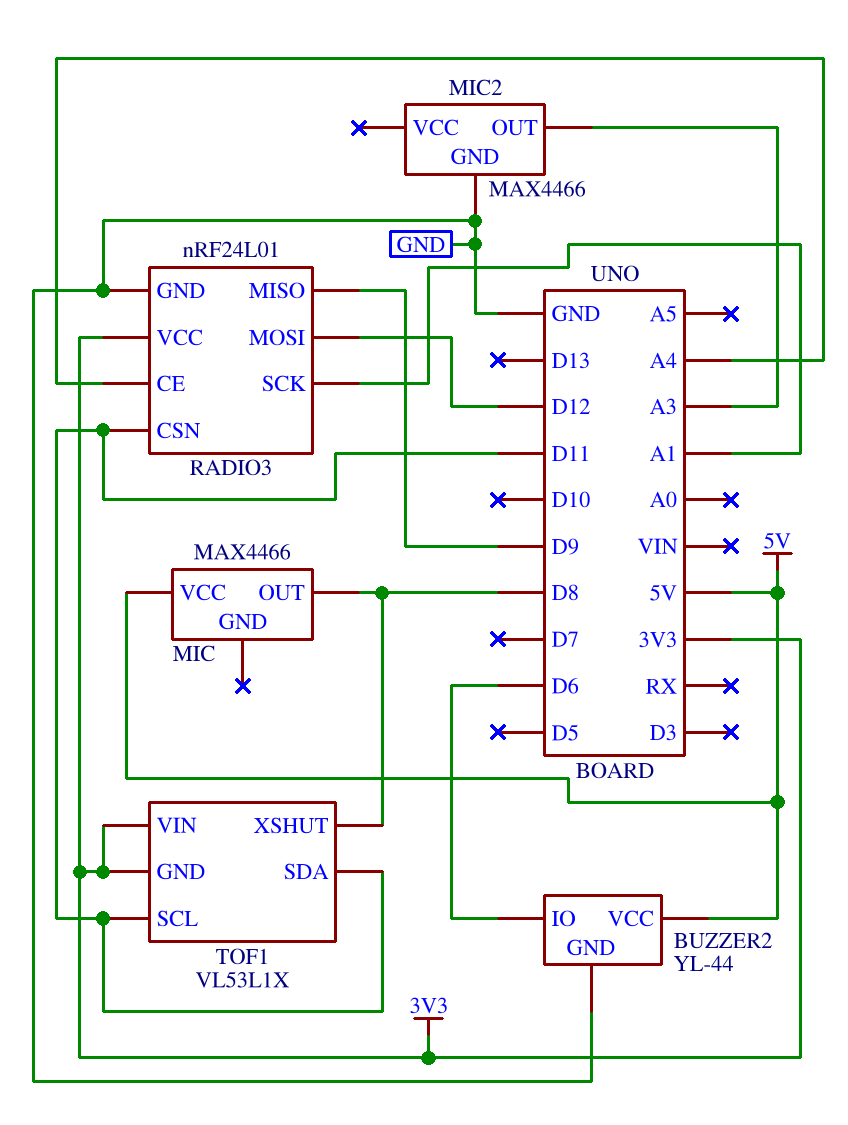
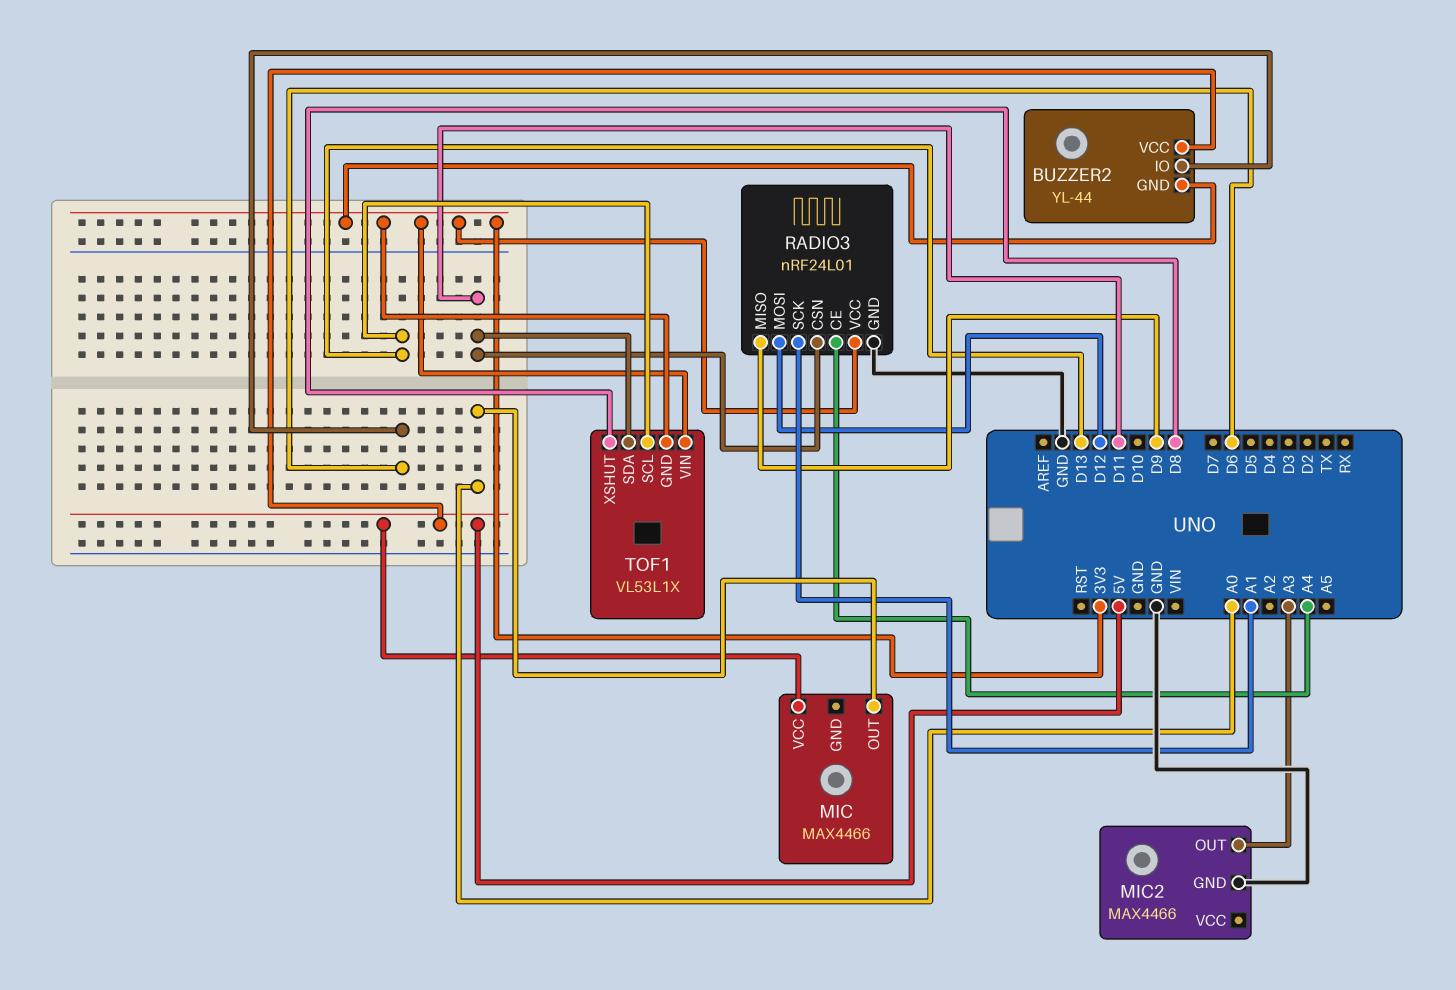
BUZZER2 pin GND: GND -> 3V3
MIC pin OUT: D8 -> A0
TOF1 pin SCL: D11 -> D13

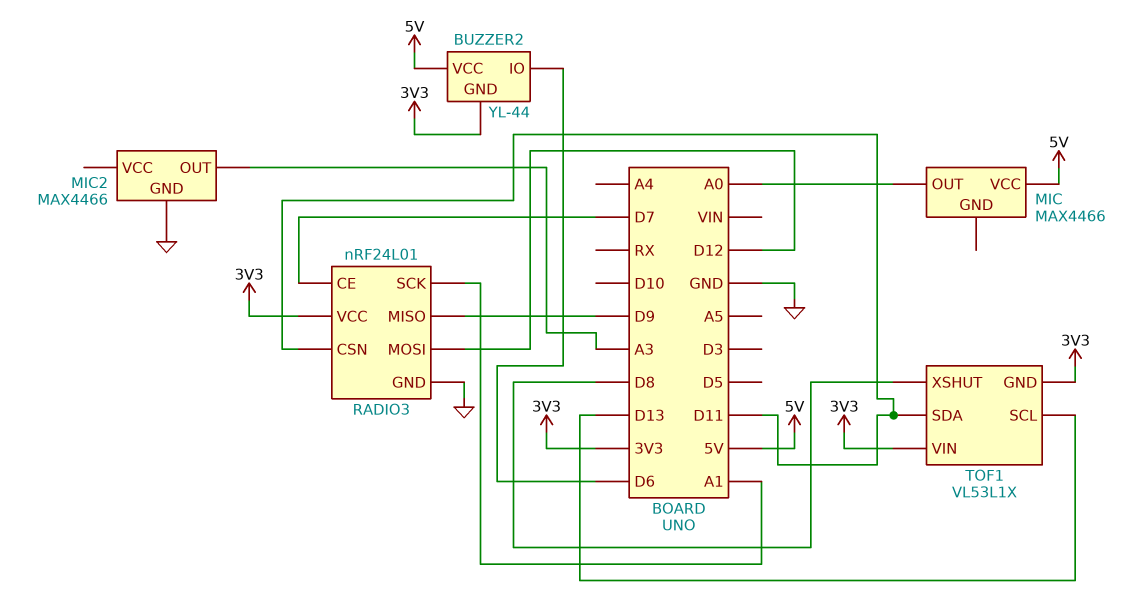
RADIO3 pin CE: A4 -> D7

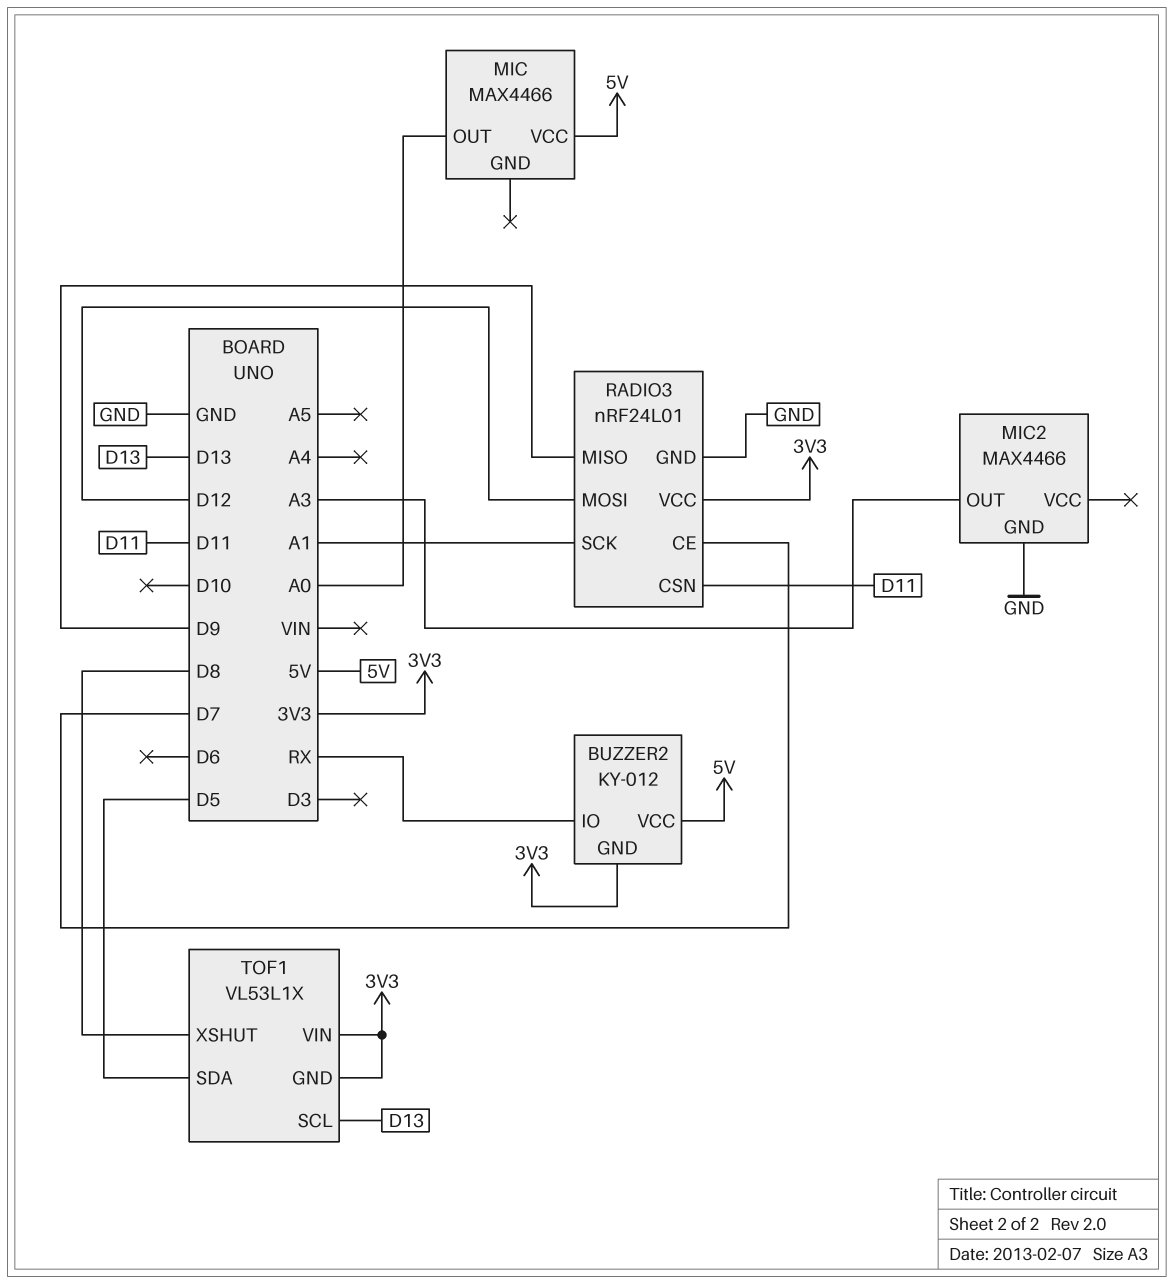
BUZZER2: YL-44 -> KY-012
BUZZER2 pin IO: D6 -> RX
TOF1 pin SDA: D11 -> D5

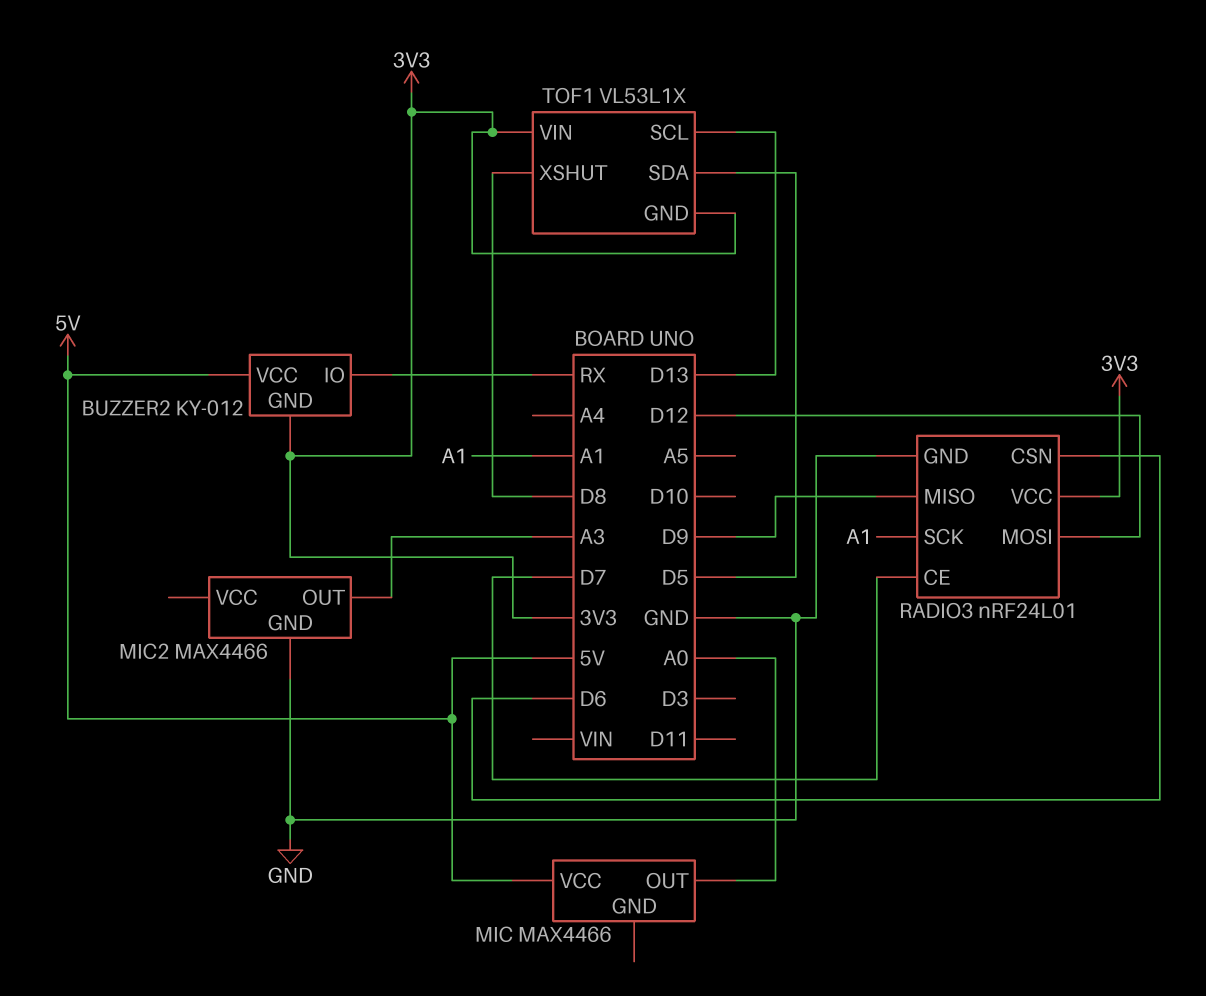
RADIO3 pin CSN: D11 -> D6

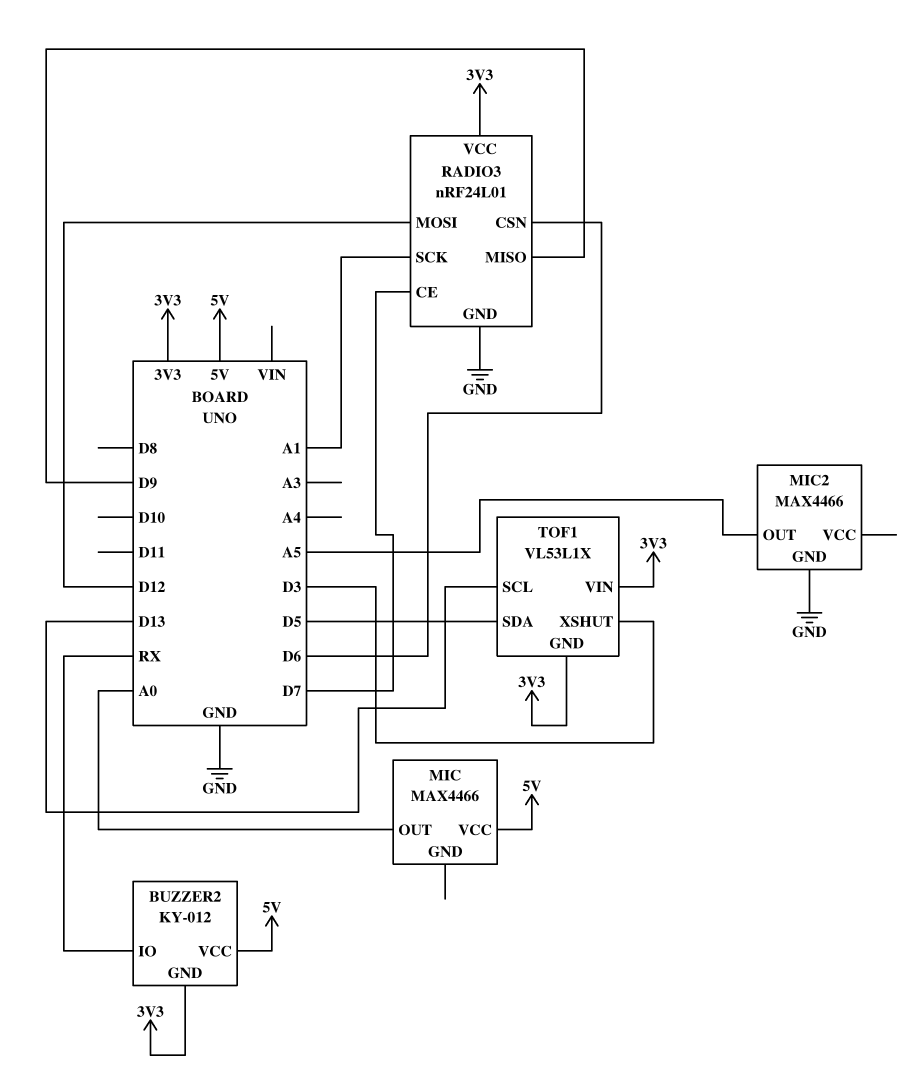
MIC2 pin OUT: A3 -> A5
TOF1 pin XSHUT: D8 -> D3

